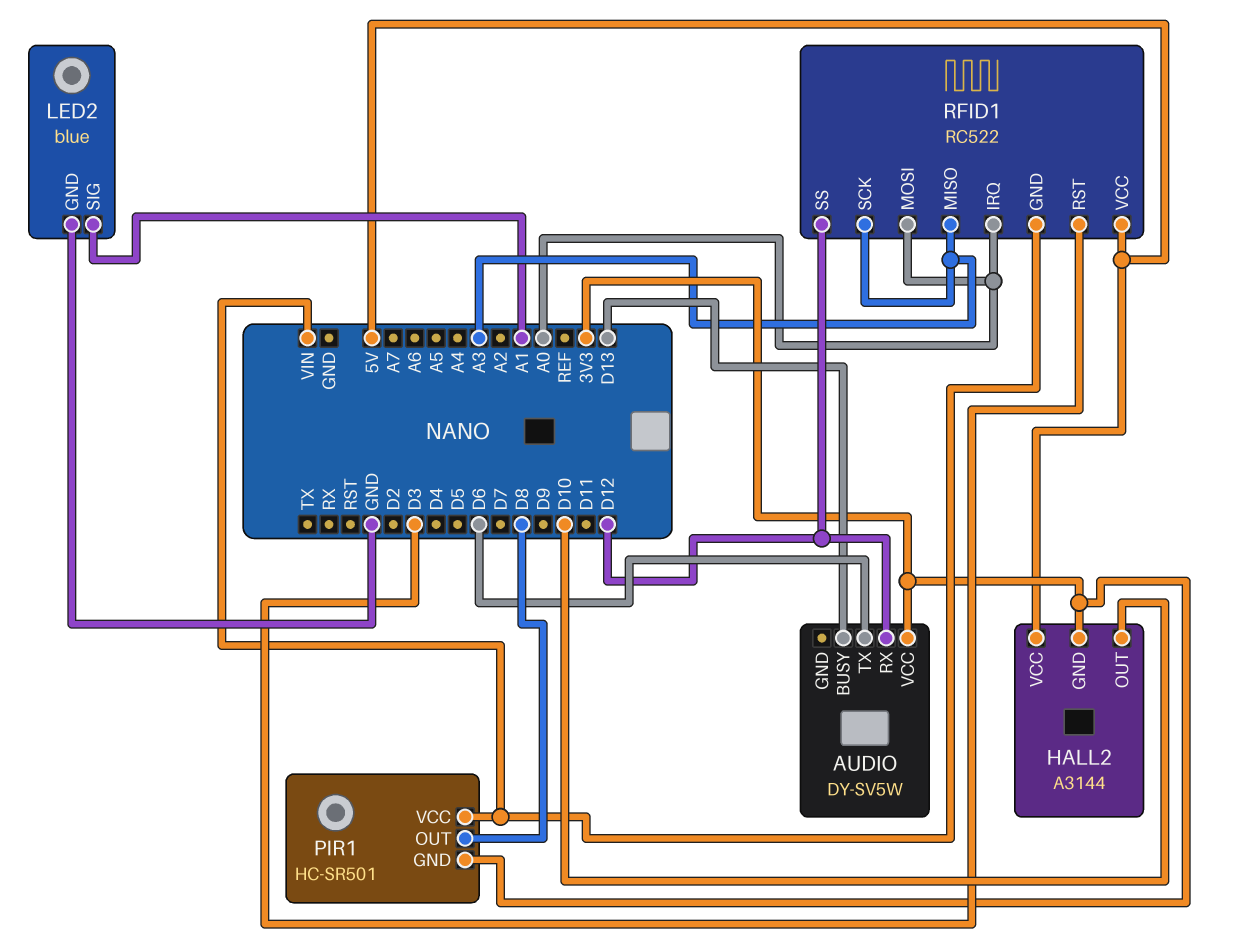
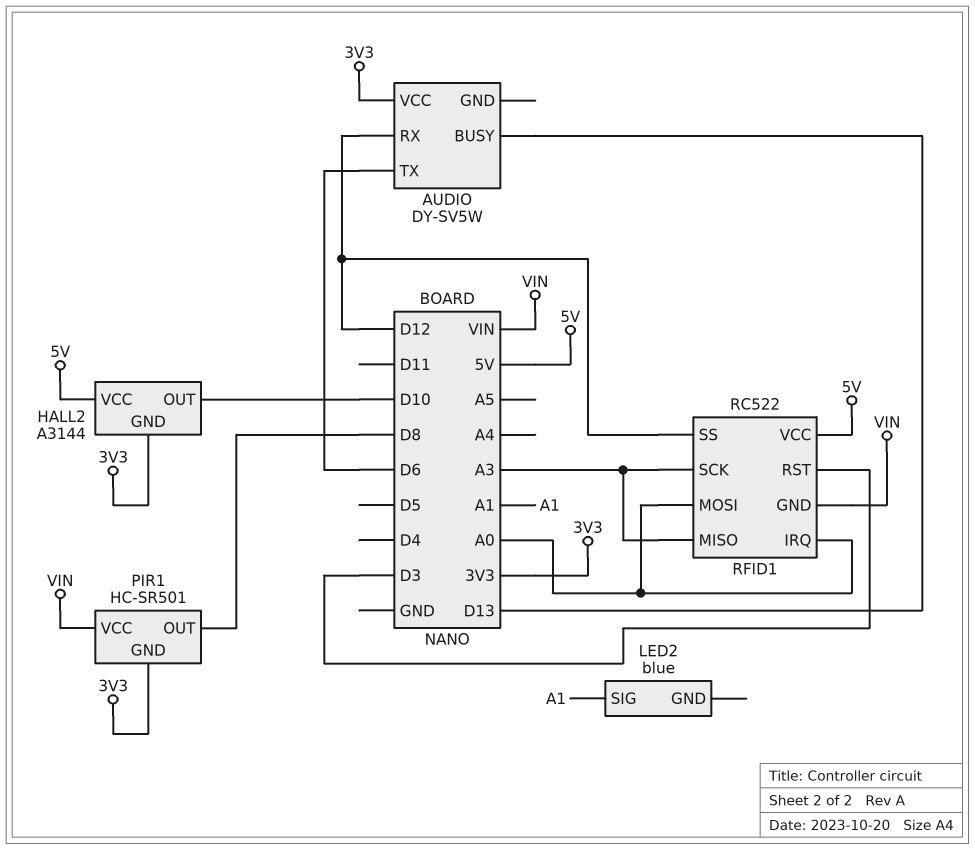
LED2 pin GND: GND -> none

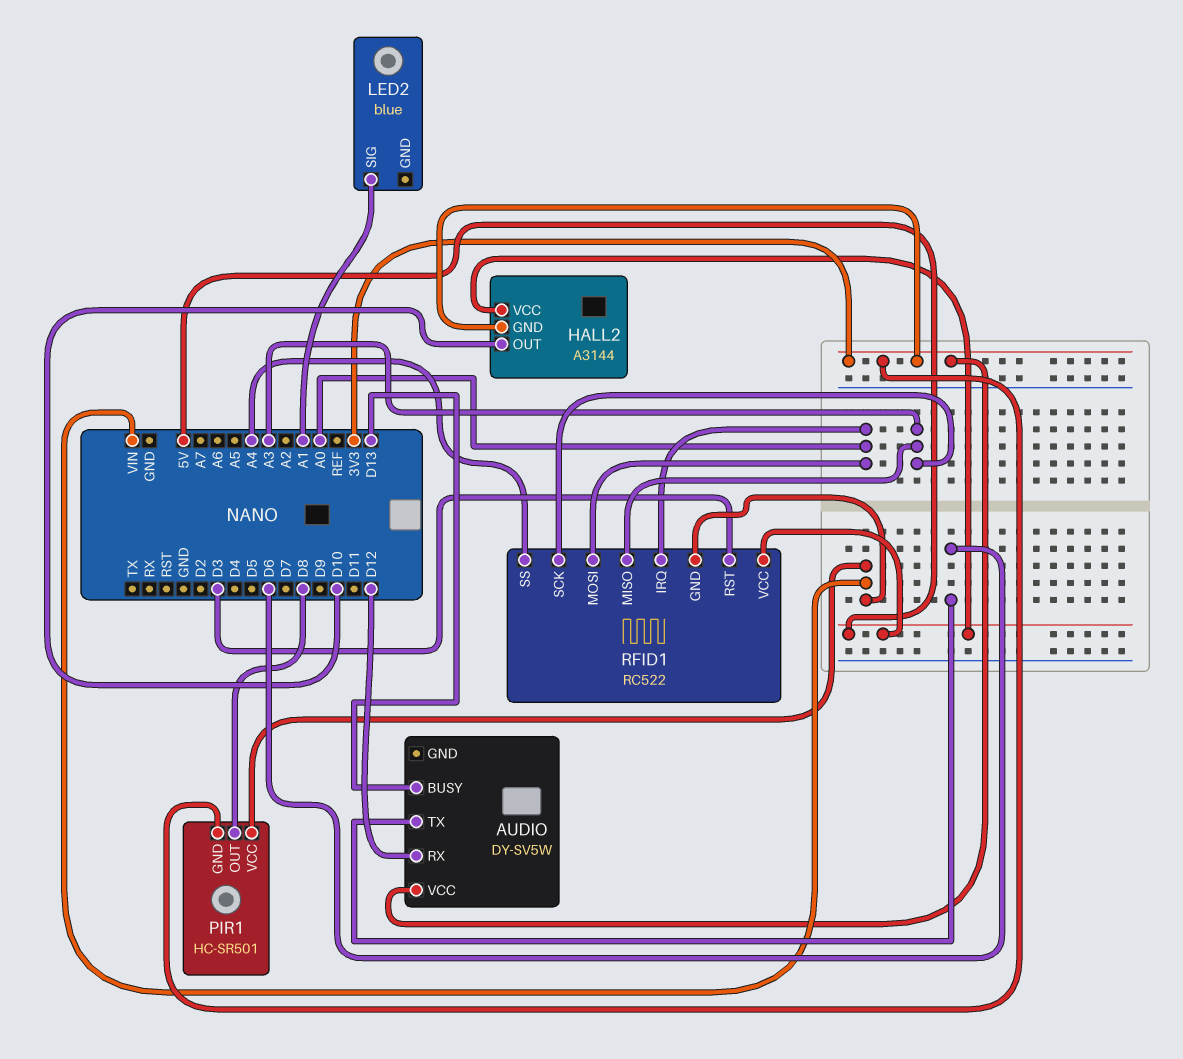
RFID1 pin SS: D12 -> A4

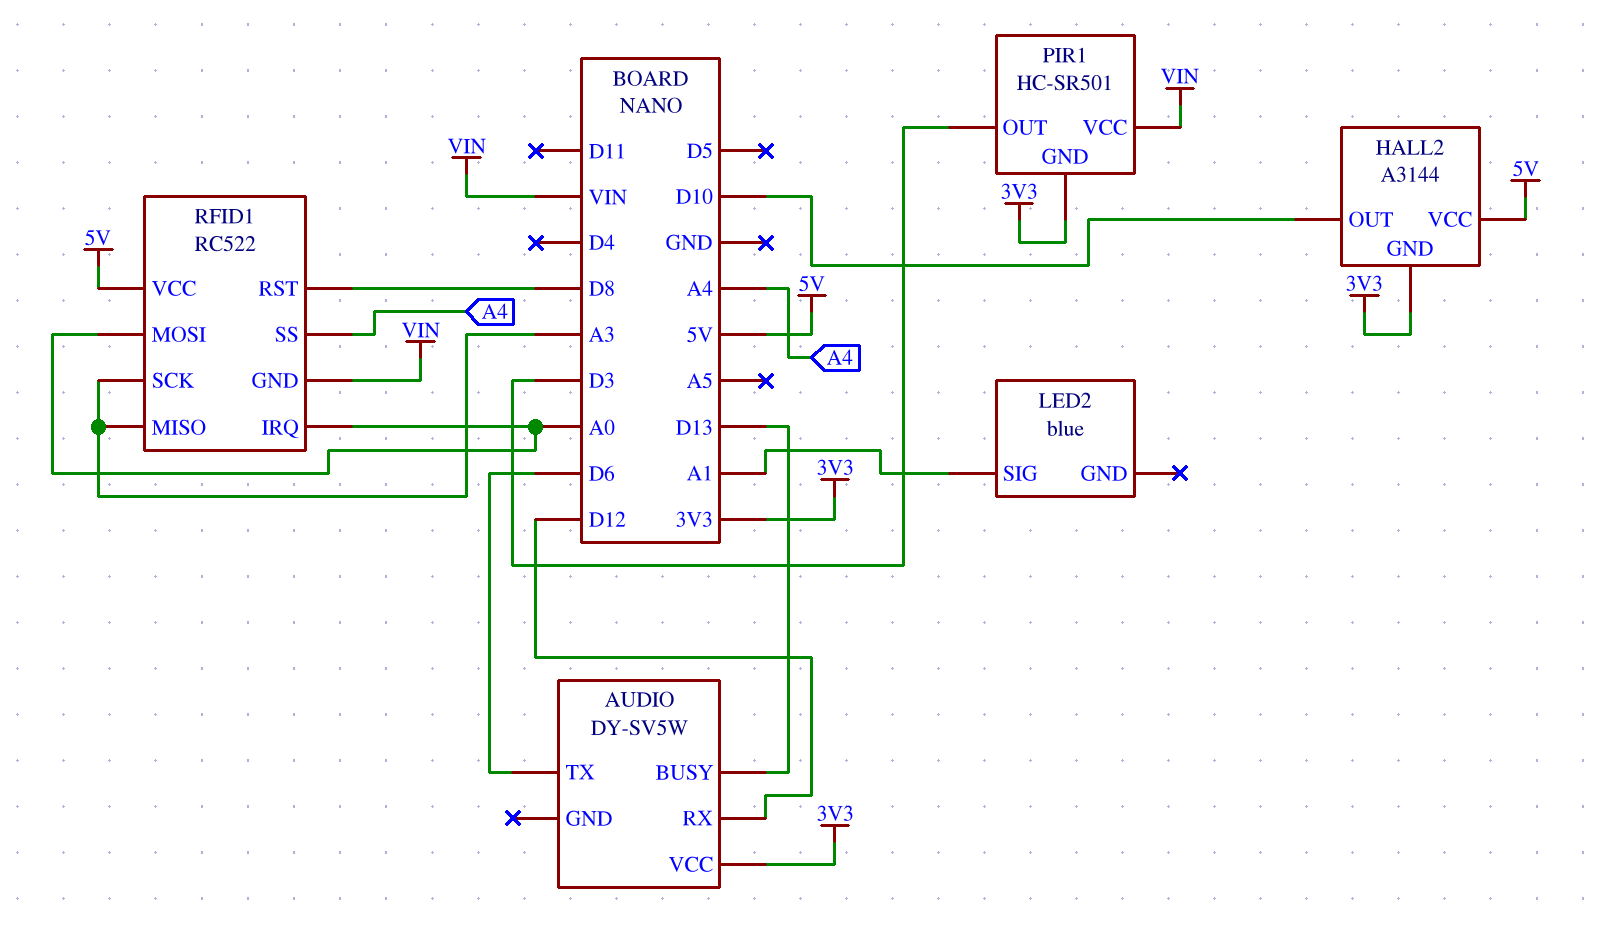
PIR1 pin OUT: D8 -> D3
RFID1 pin RST: D3 -> D8

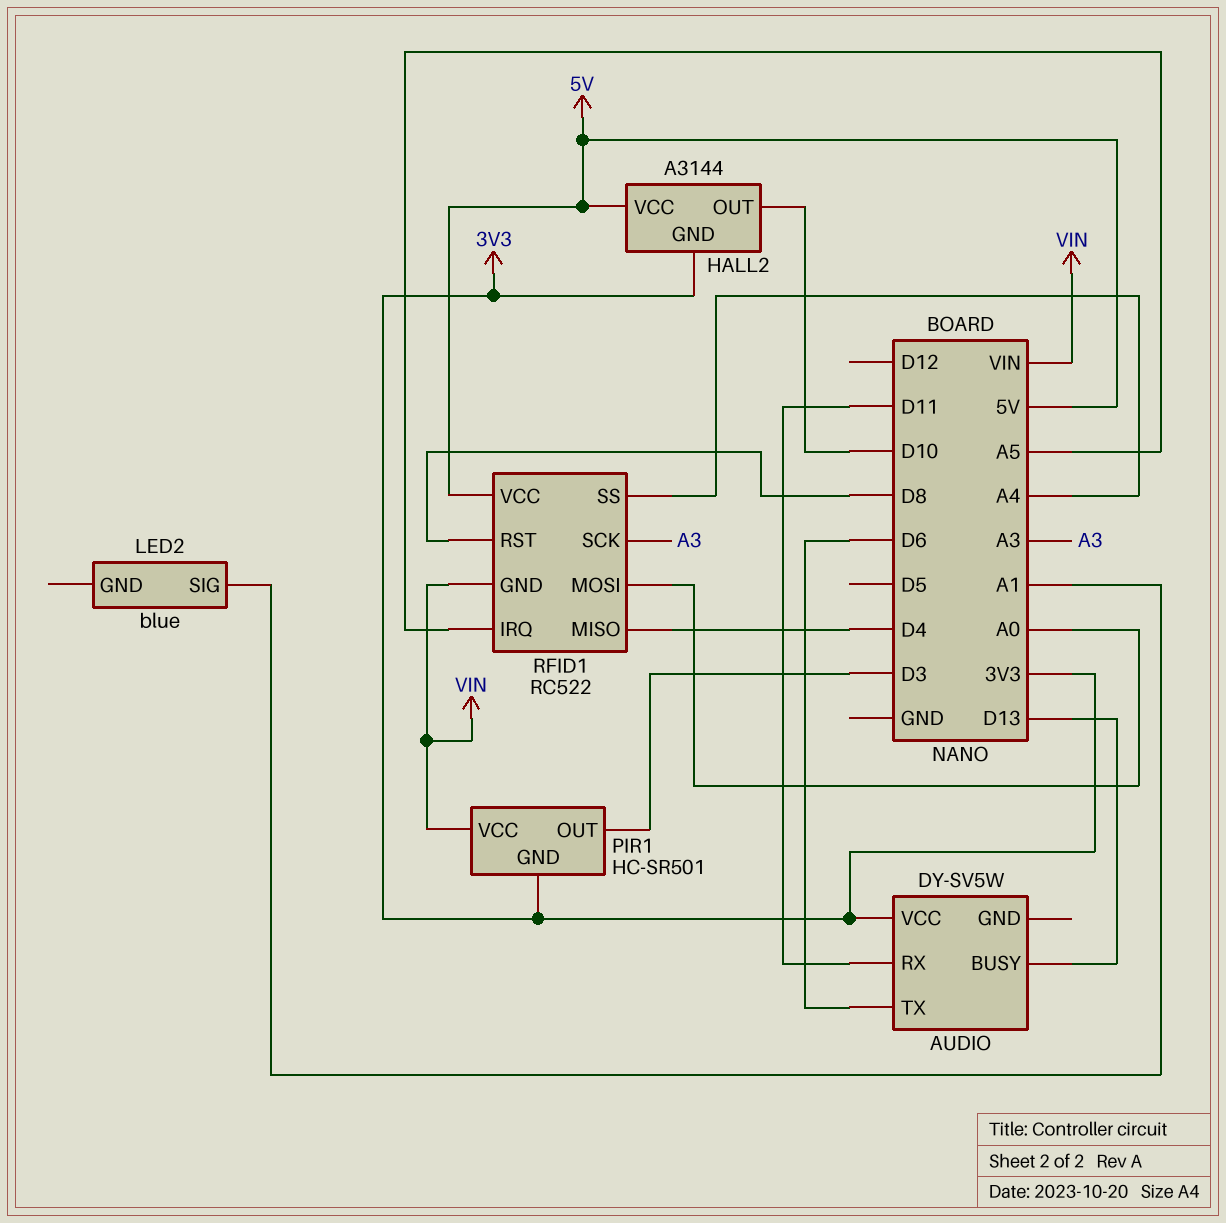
AUDIO pin RX: D12 -> D11
RFID1 pin IRQ: A0 -> A5
RFID1 pin MISO: A3 -> D4

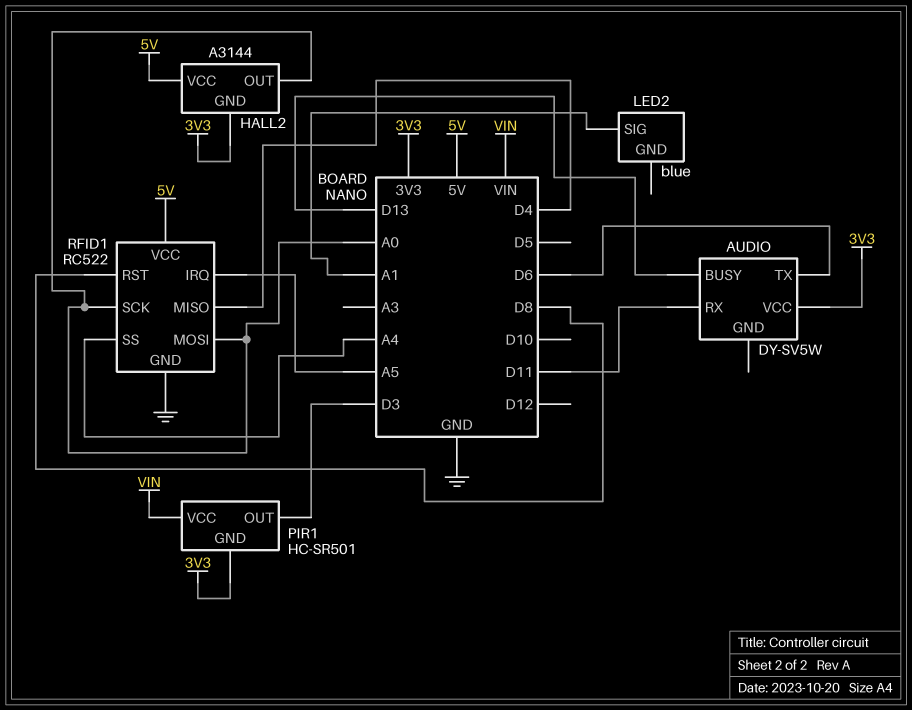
HALL2 pin OUT: D10 -> A0
RFID1 pin GND: VIN -> GND
RFID1 pin SCK: A3 -> A0

